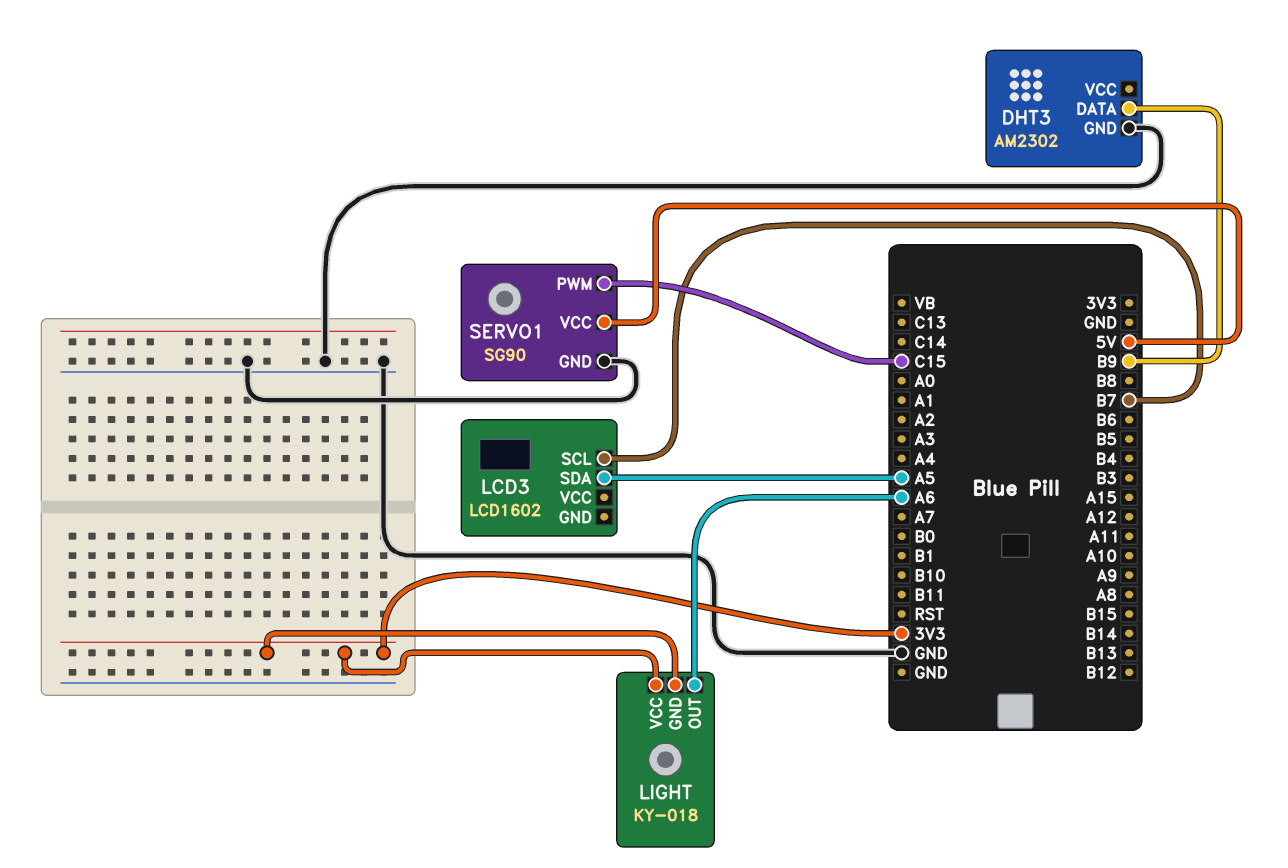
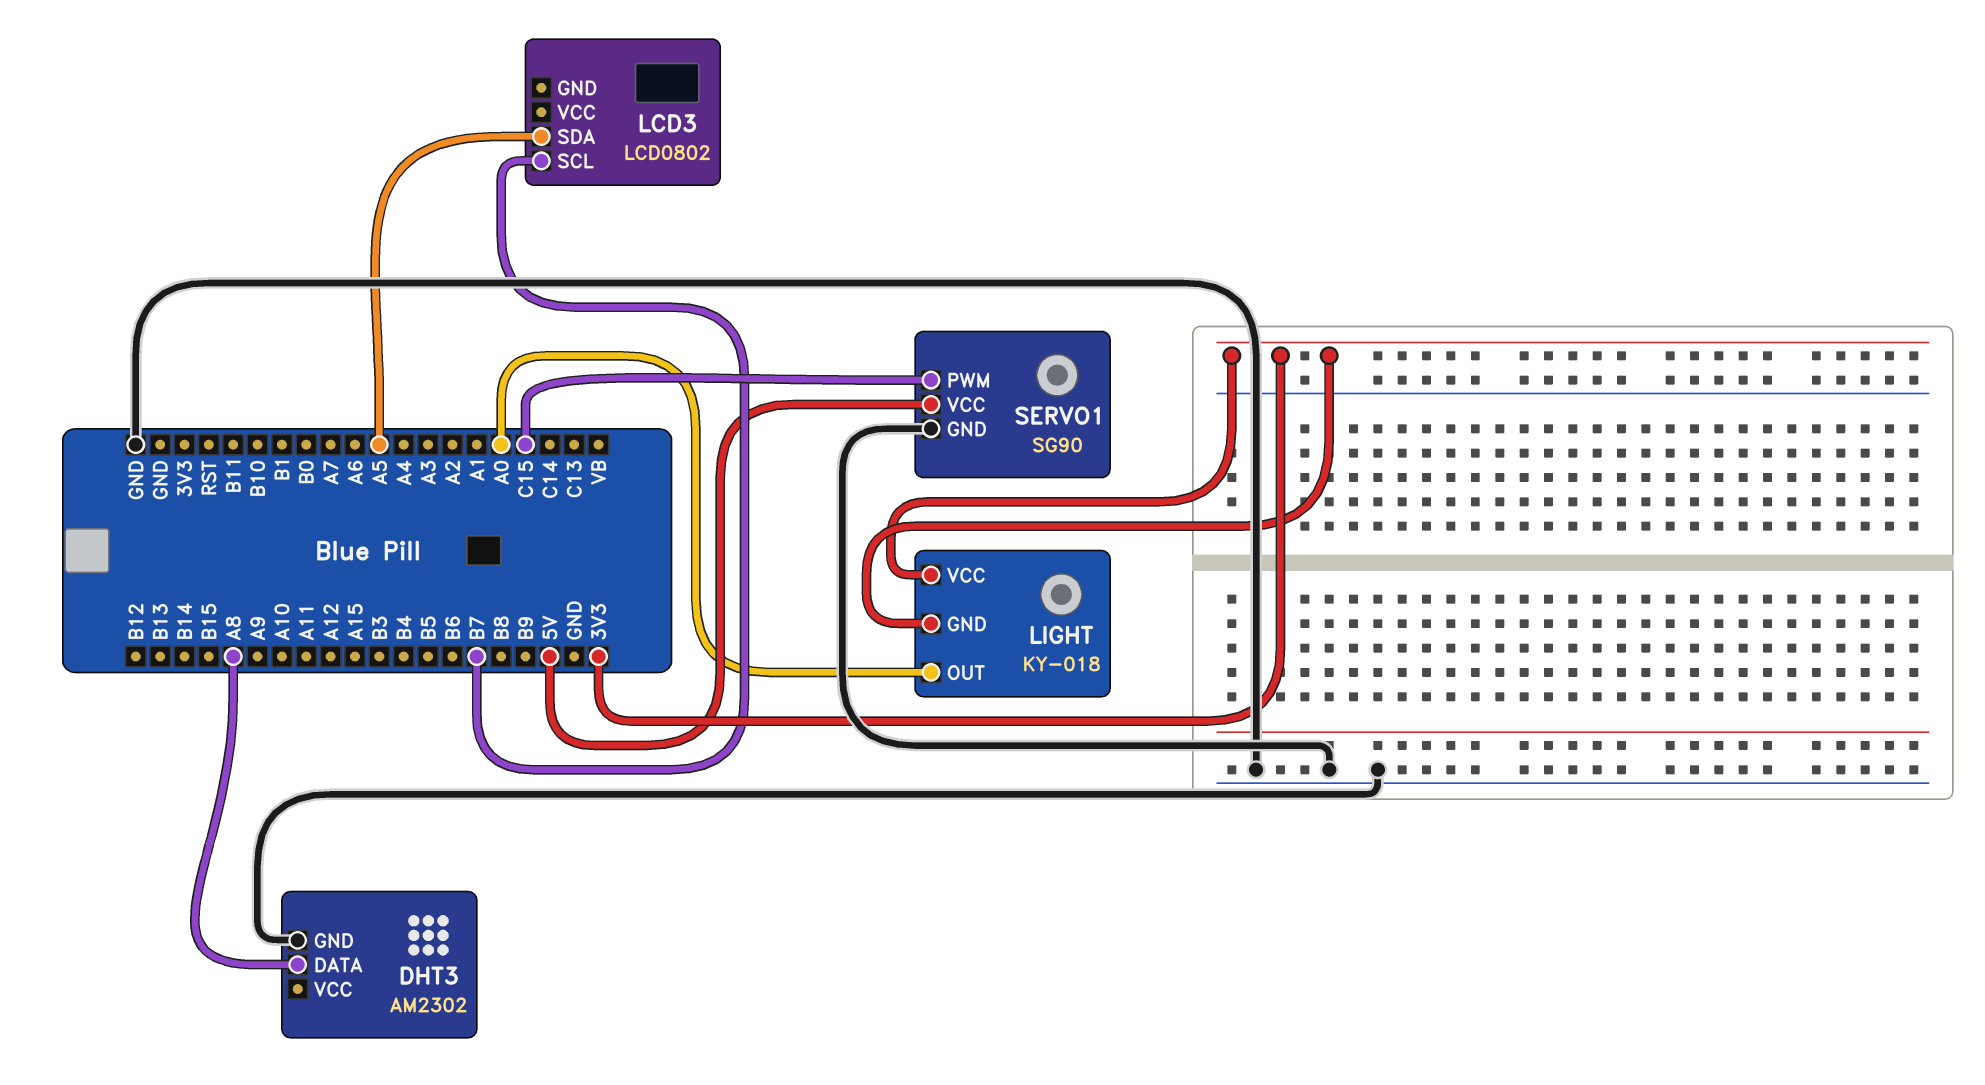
DHT3 pin DATA: B9 -> A8
LCD3: LCD1602 -> LCD0802
LIGHT pin OUT: A6 -> A0

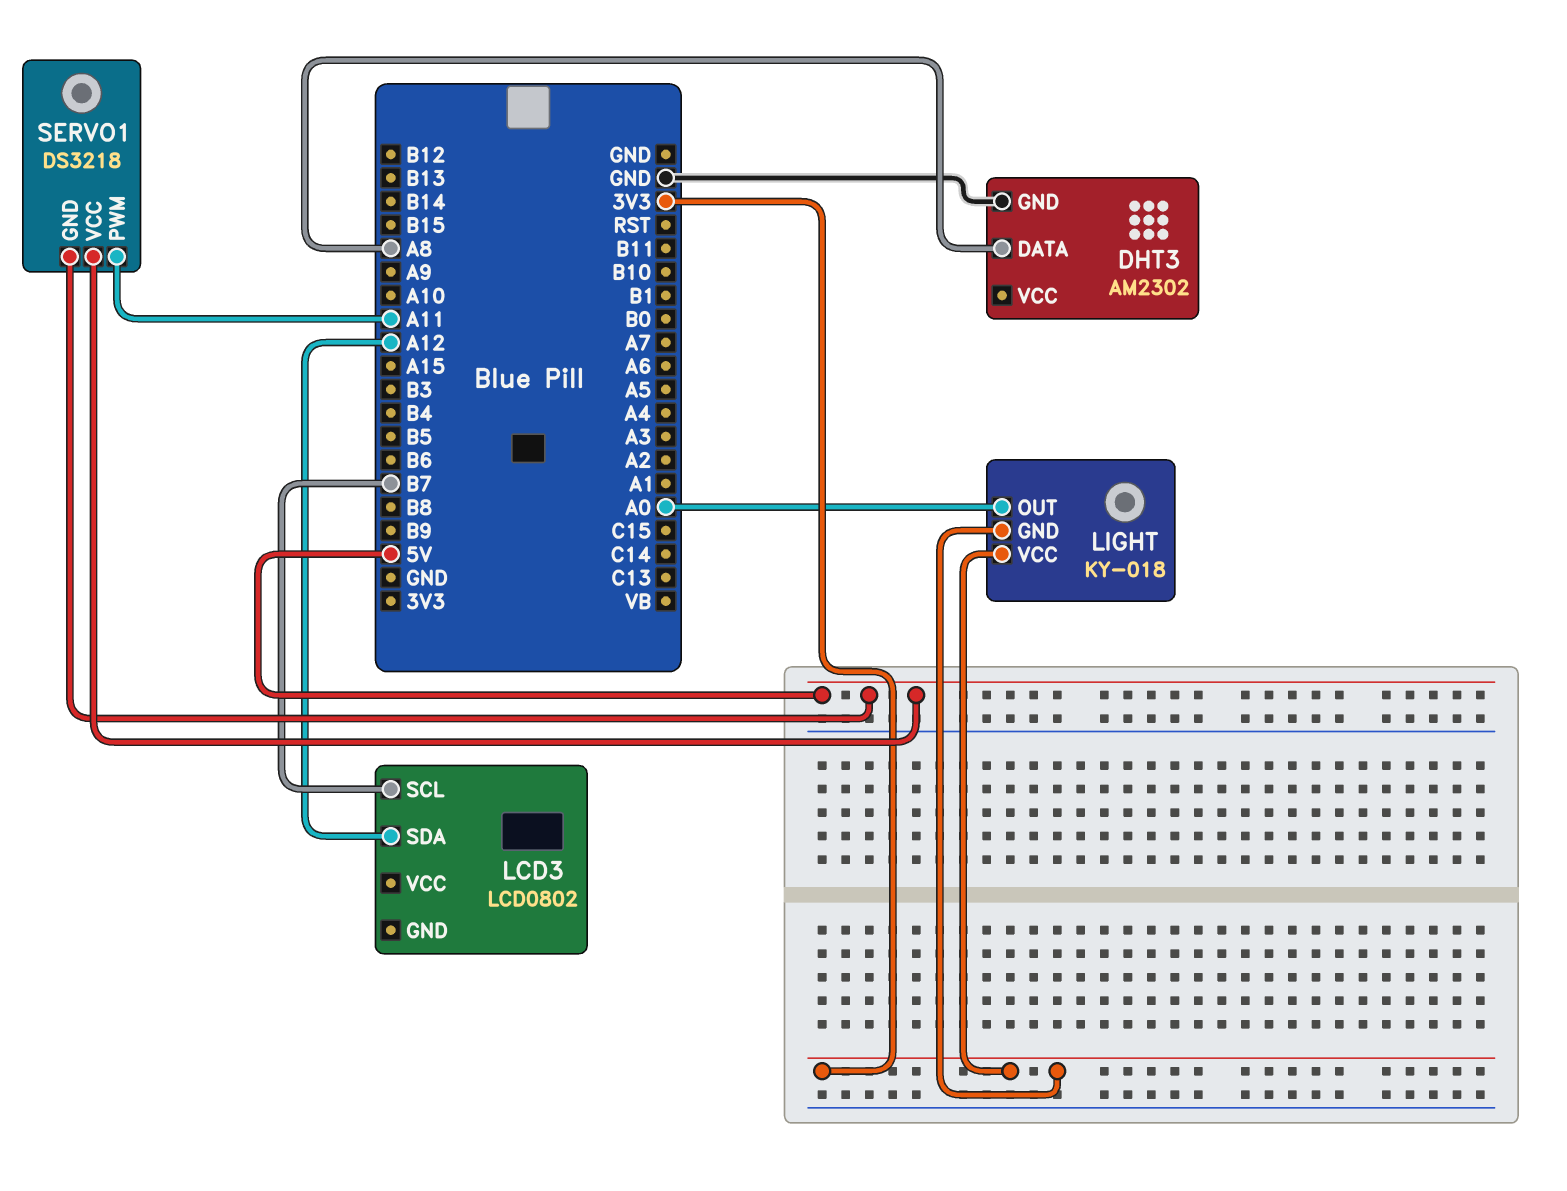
LCD3 pin SDA: A5 -> A12
SERVO1: SG90 -> DS3218
SERVO1 pin GND: GND -> 5V
SERVO1 pin PWM: C15 -> A11

